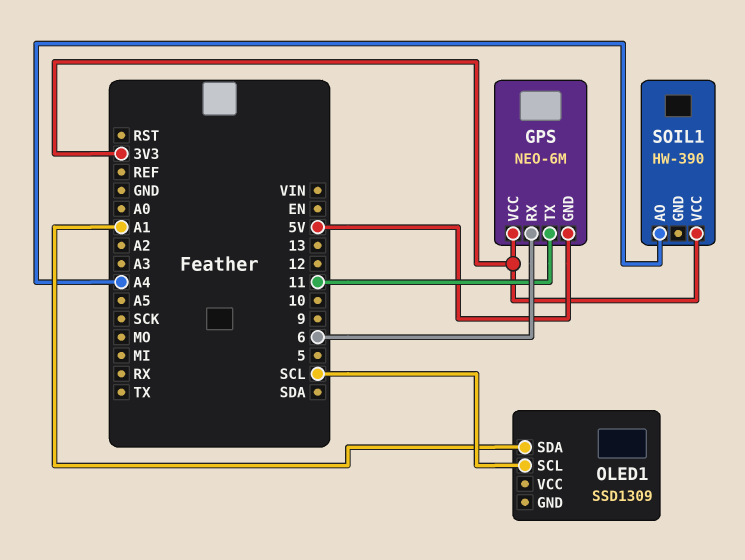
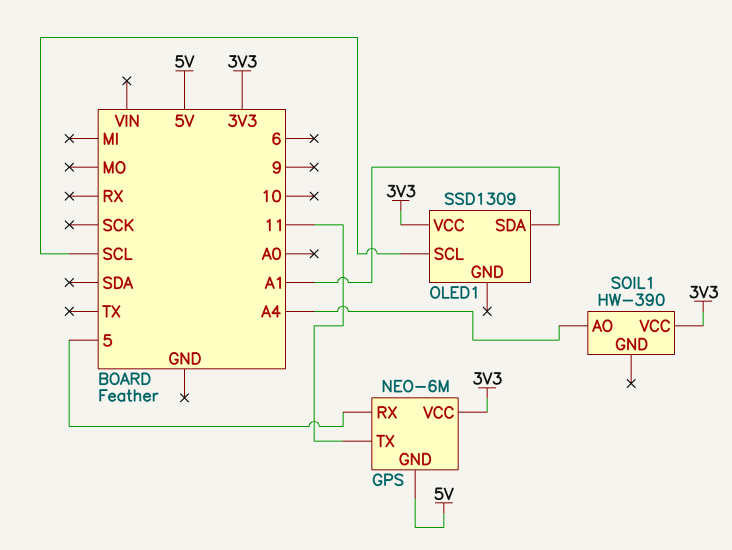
GPS pin RX: 6 -> 5
OLED1 pin VCC: none -> 3V3

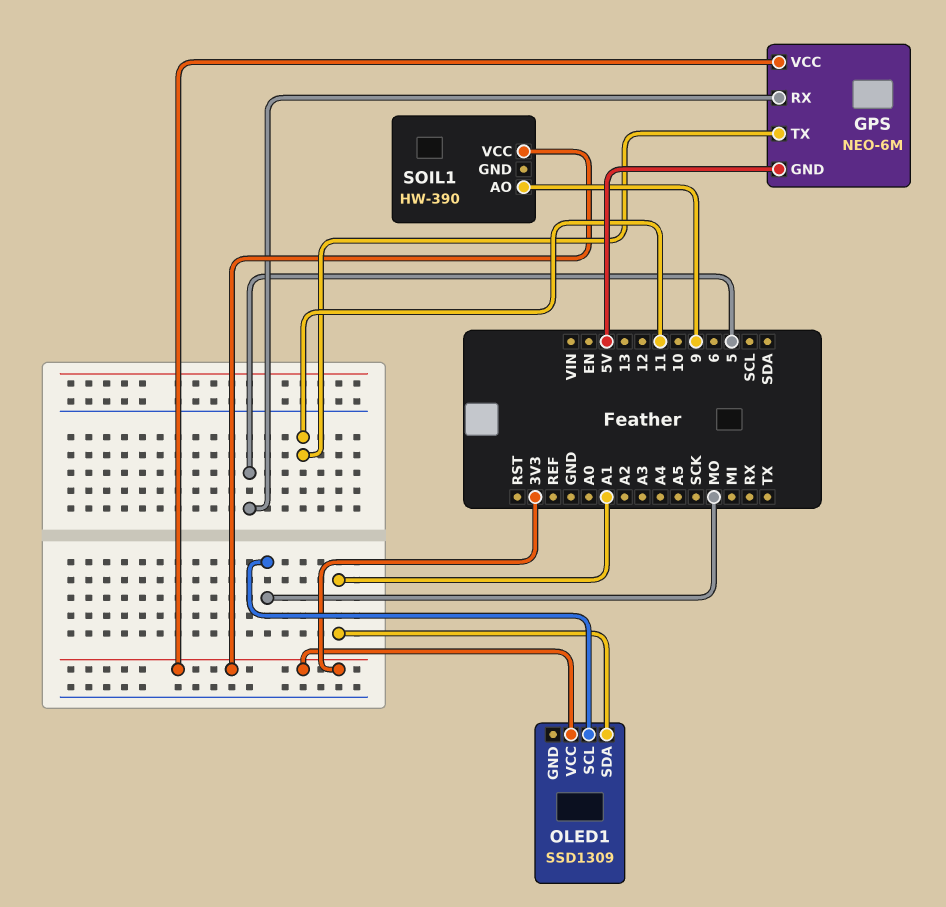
OLED1 pin SCL: SCL -> MO
SOIL1 pin AO: A4 -> 9

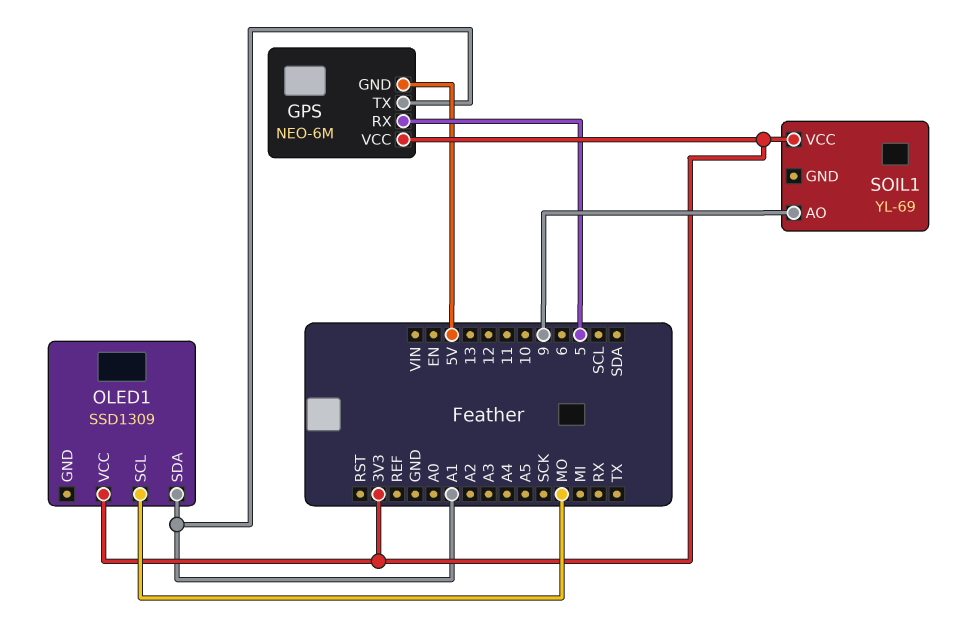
GPS pin TX: 11 -> A1
SOIL1: HW-390 -> YL-69

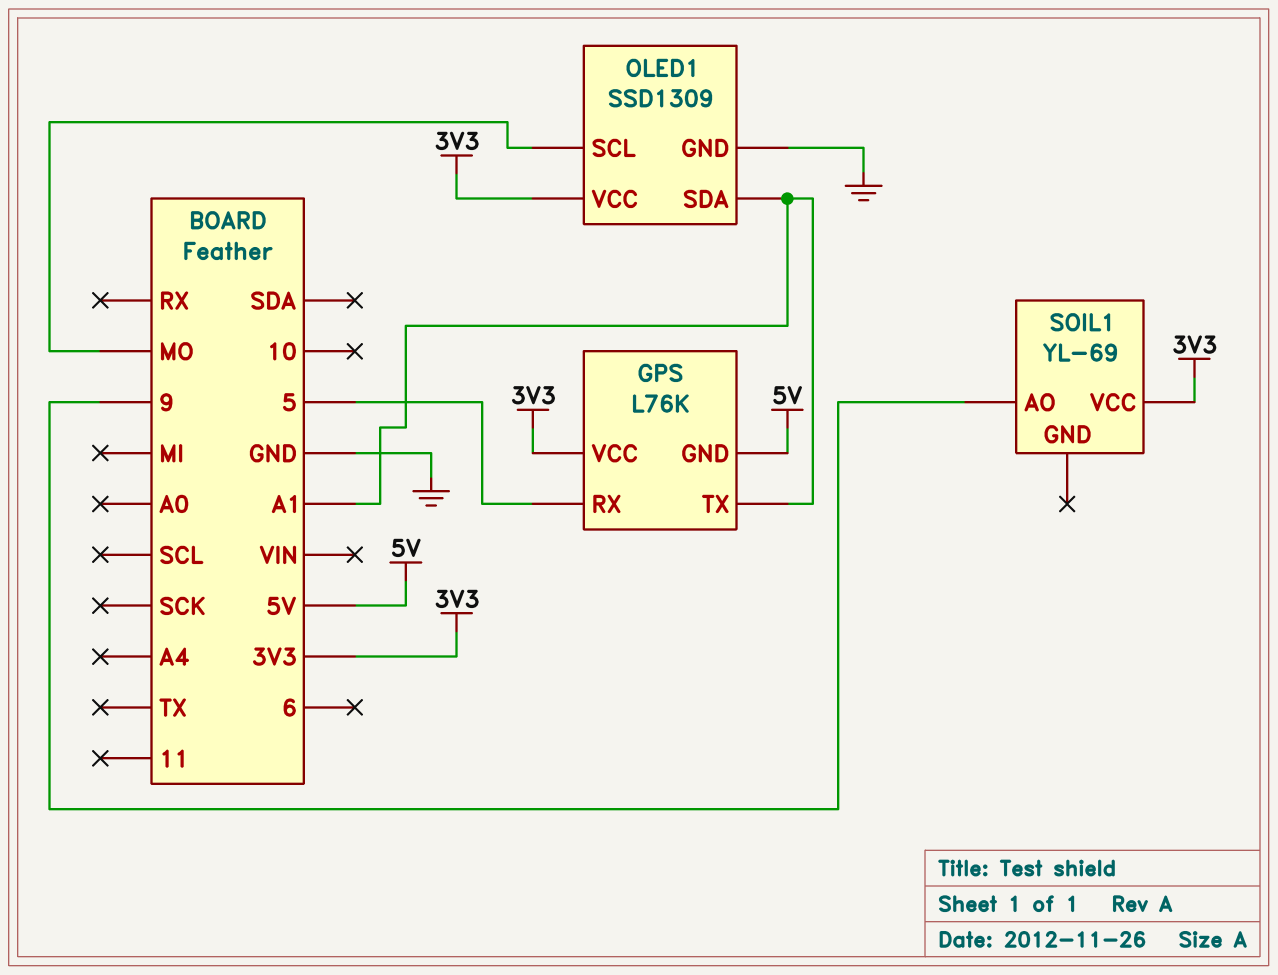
GPS: NEO-6M -> L76K
OLED1 pin GND: none -> GND

